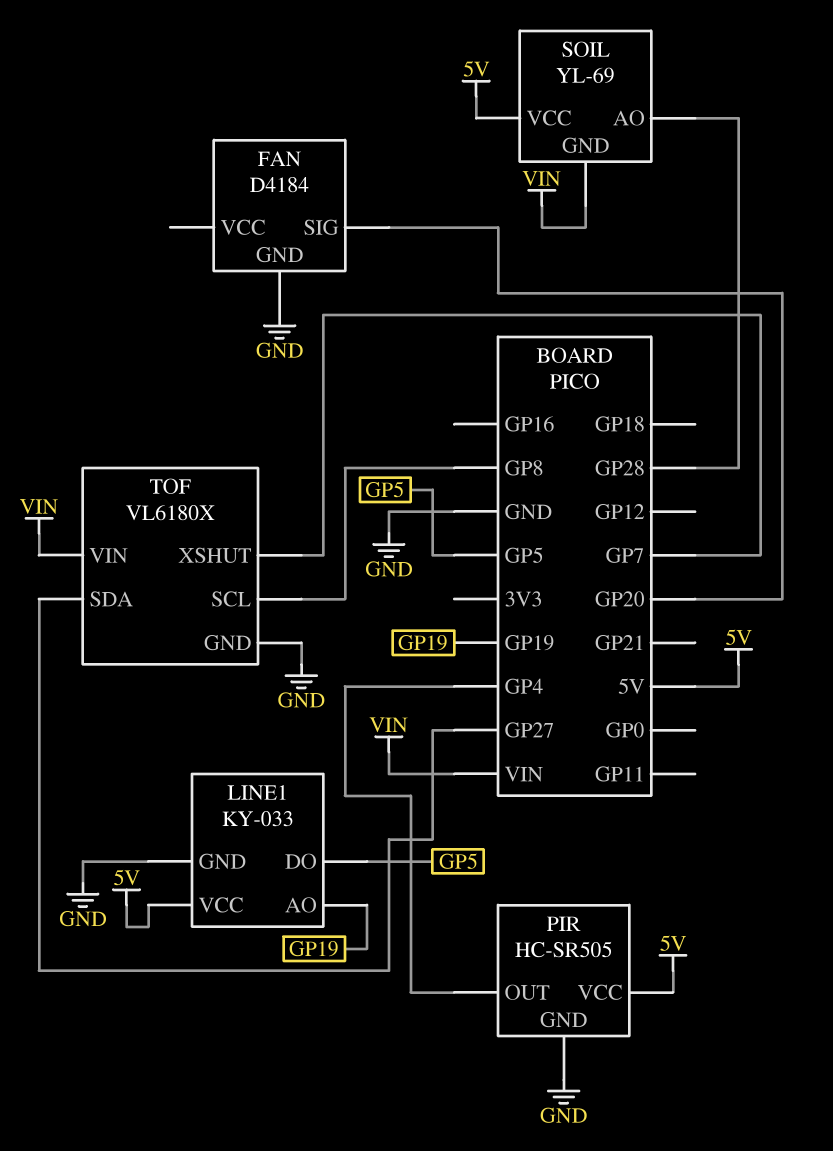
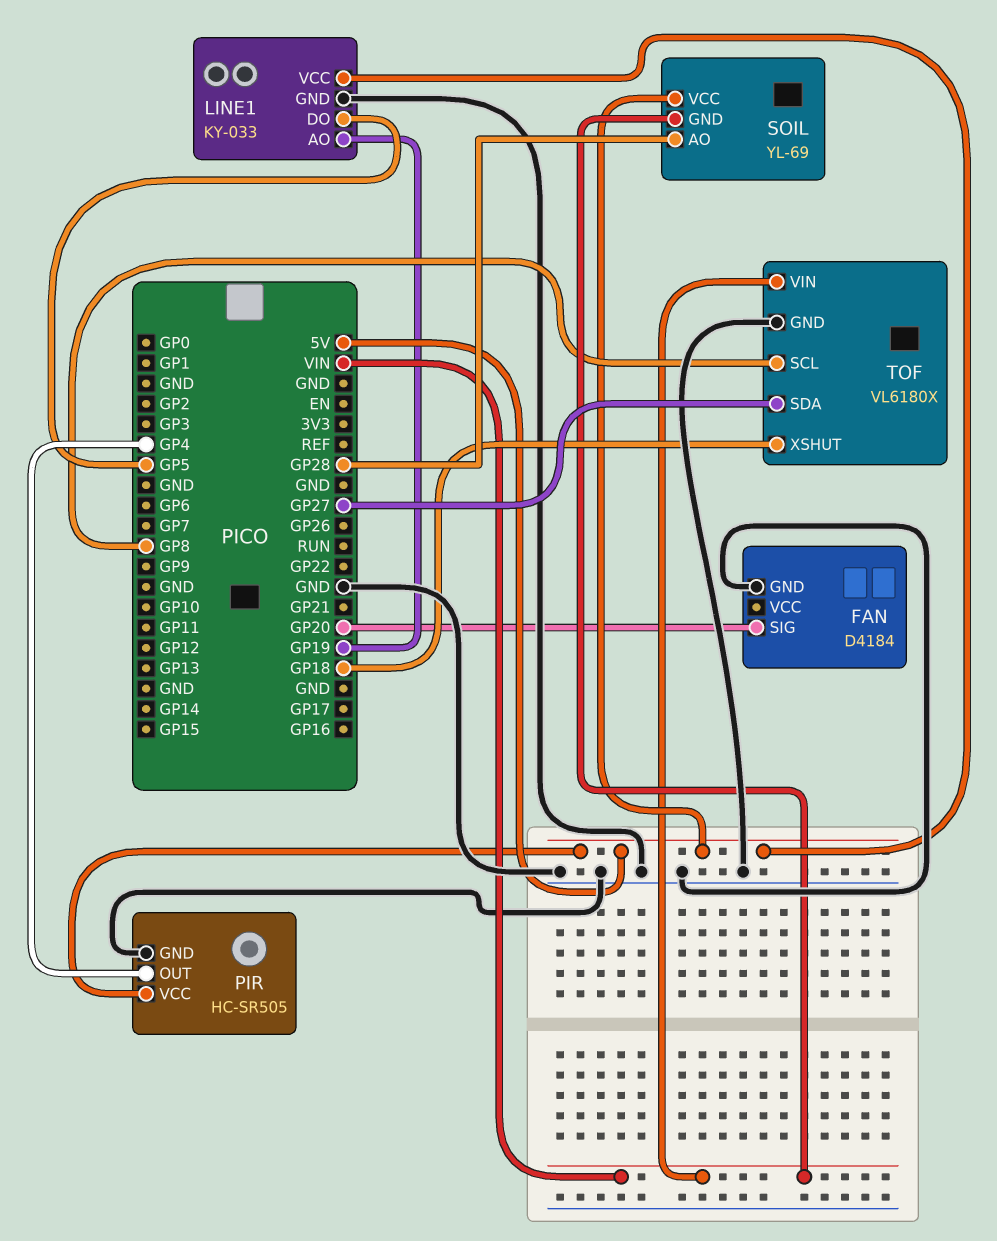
TOF pin XSHUT: GP7 -> GP18

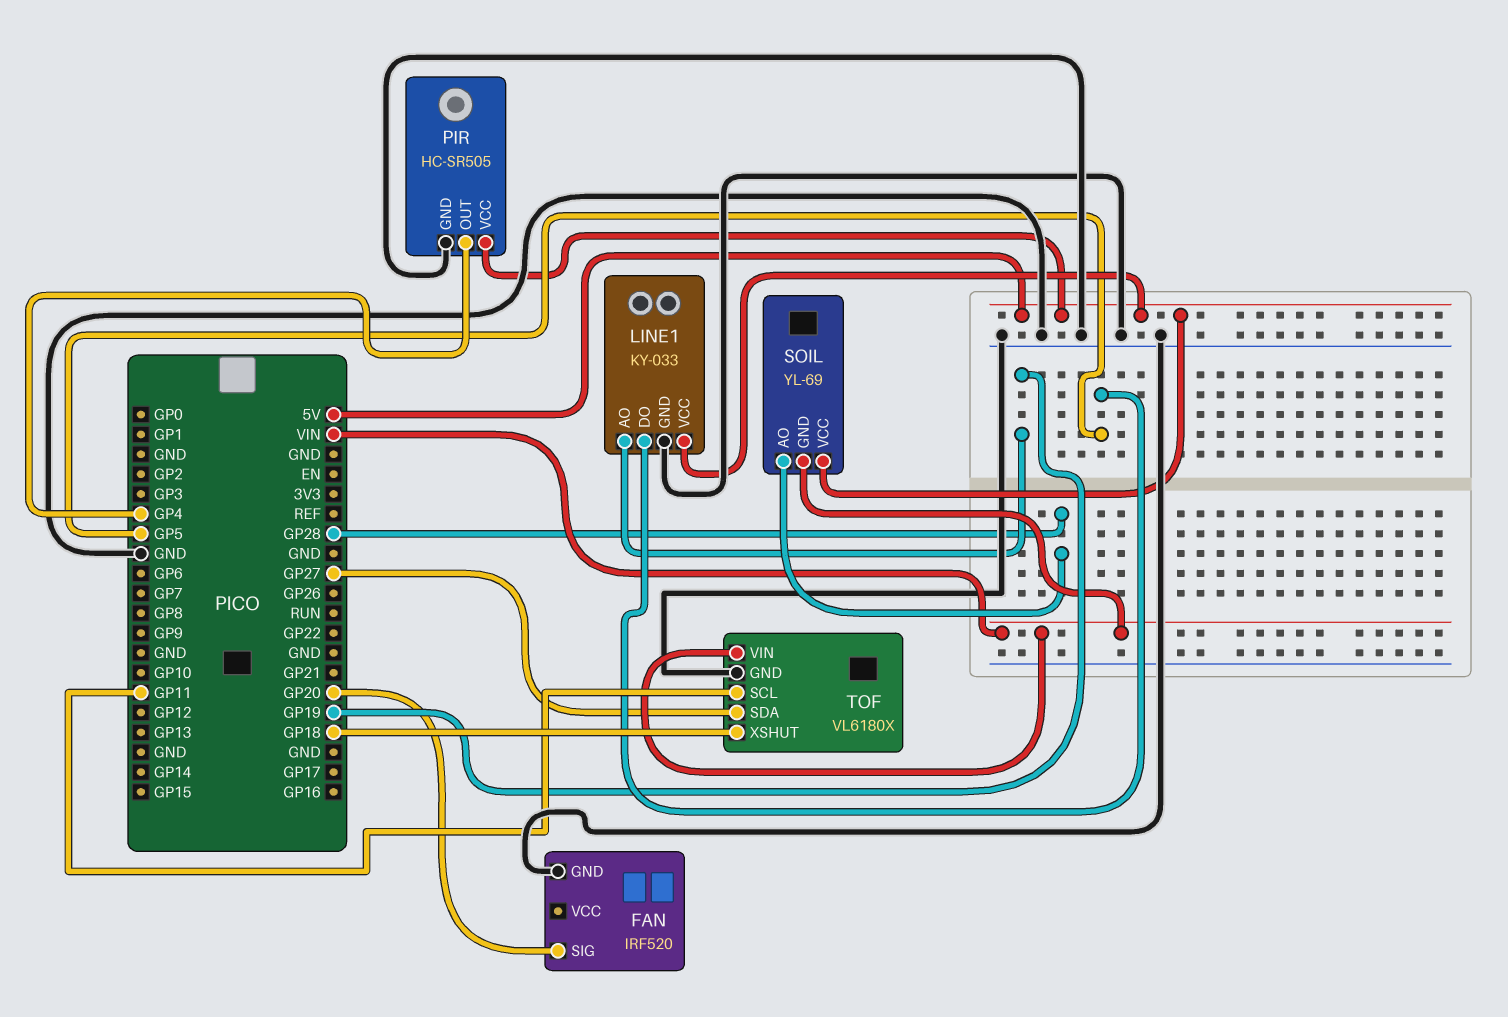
FAN: D4184 -> IRF520
TOF pin SCL: GP8 -> GP11

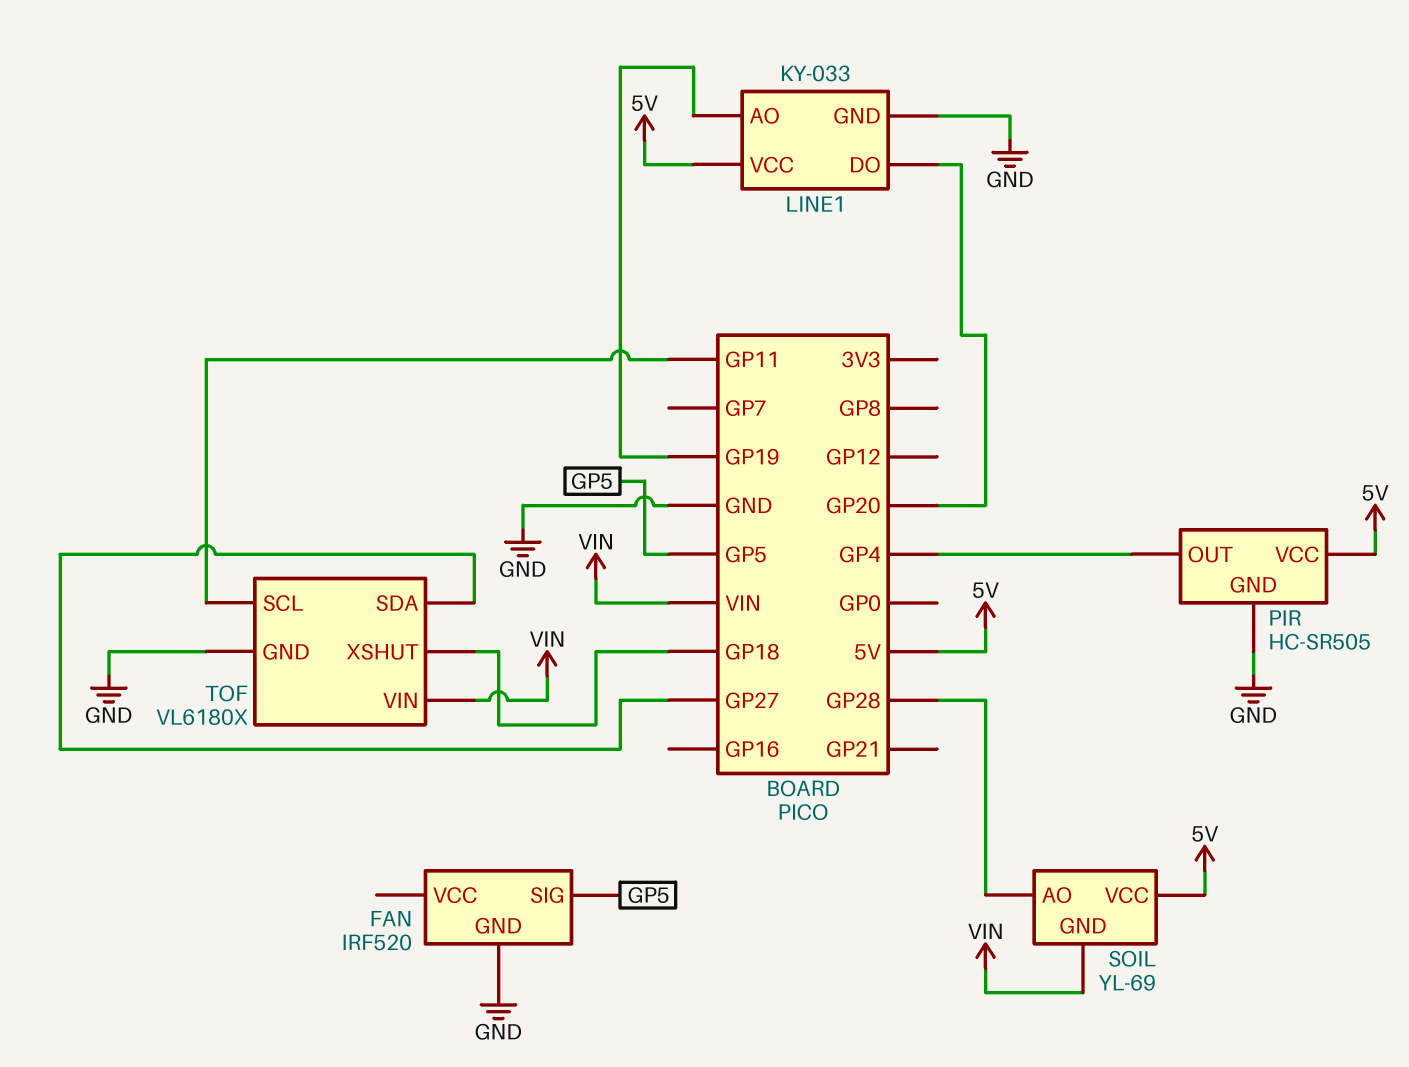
FAN pin SIG: GP20 -> GP5
LINE1 pin DO: GP5 -> GP20

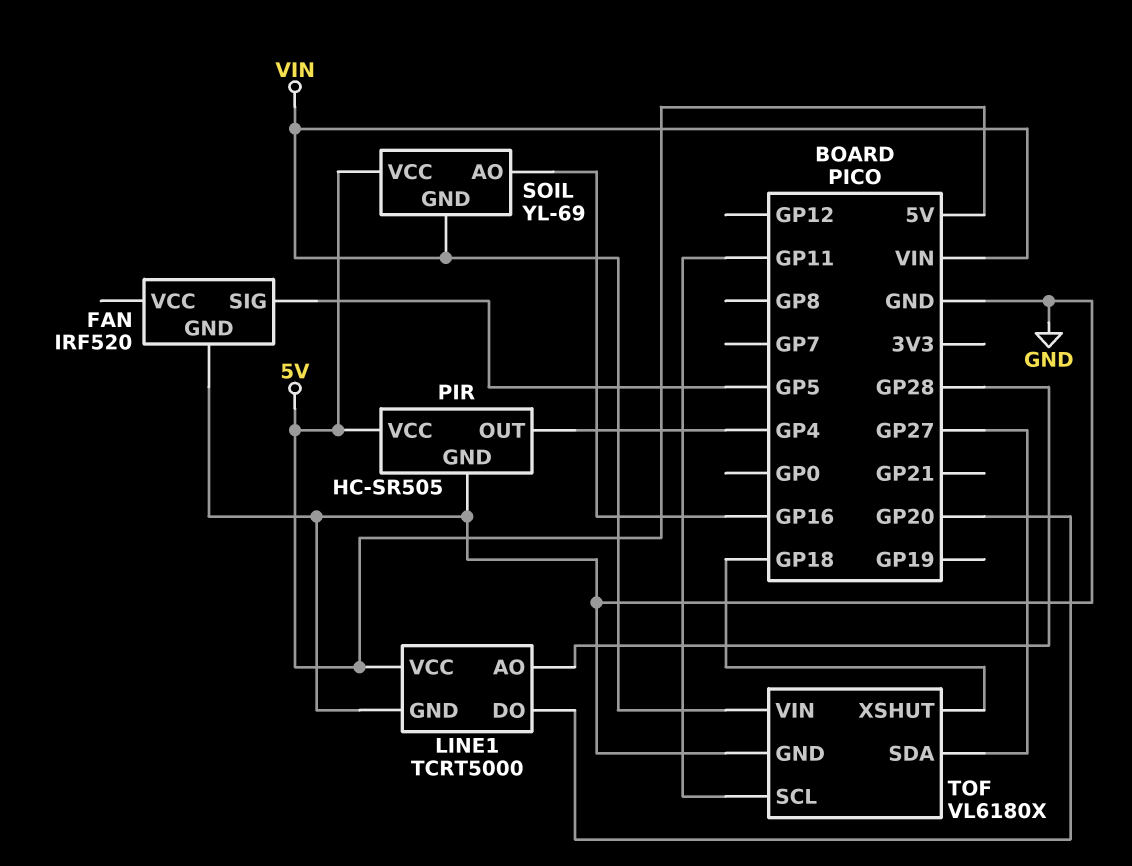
LINE1: KY-033 -> TCRT5000
LINE1 pin AO: GP19 -> GP28
SOIL pin AO: GP28 -> GP16

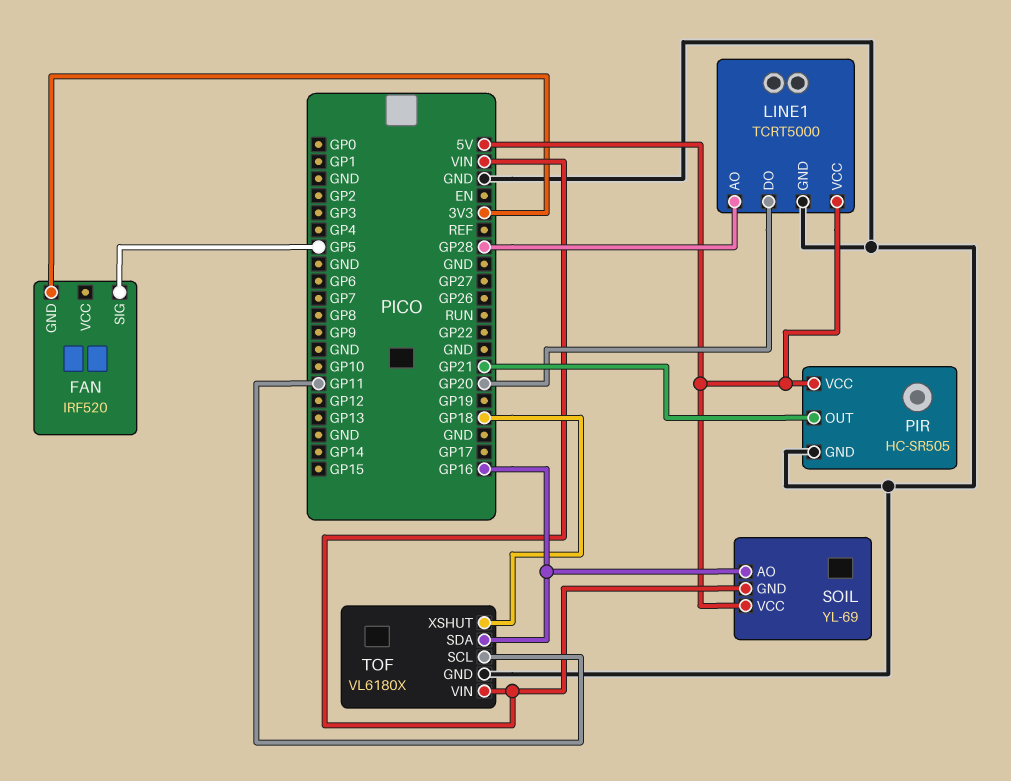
FAN pin GND: GND -> 3V3
PIR pin OUT: GP4 -> GP21
TOF pin SDA: GP27 -> GP16

